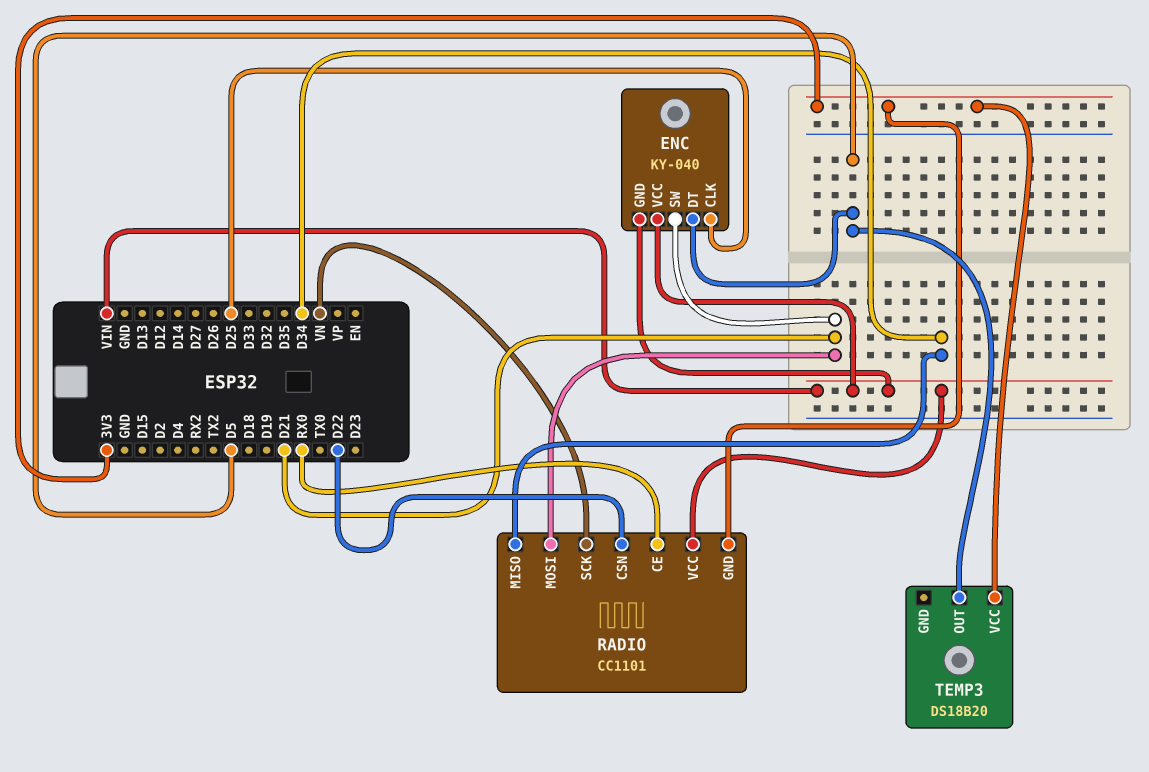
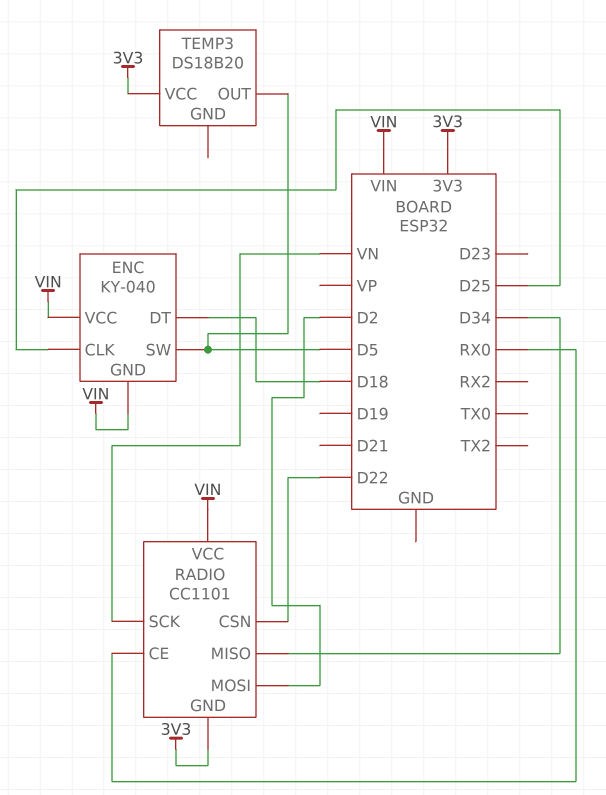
ENC pin DT: D5 -> D18
ENC pin SW: D21 -> D5
RADIO pin MOSI: D21 -> D2

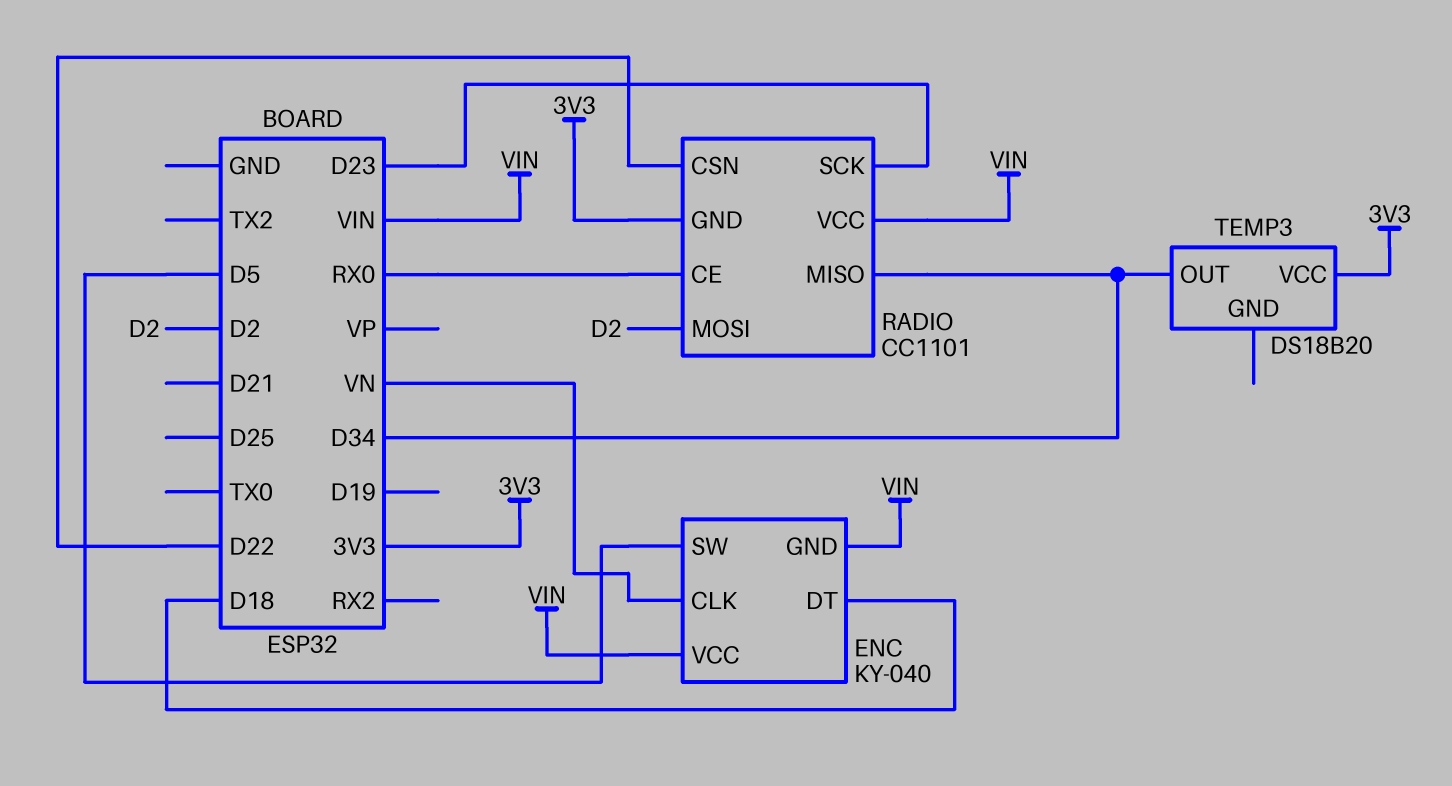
ENC pin CLK: D25 -> VN
RADIO pin SCK: VN -> D23
TEMP3 pin OUT: D5 -> D34

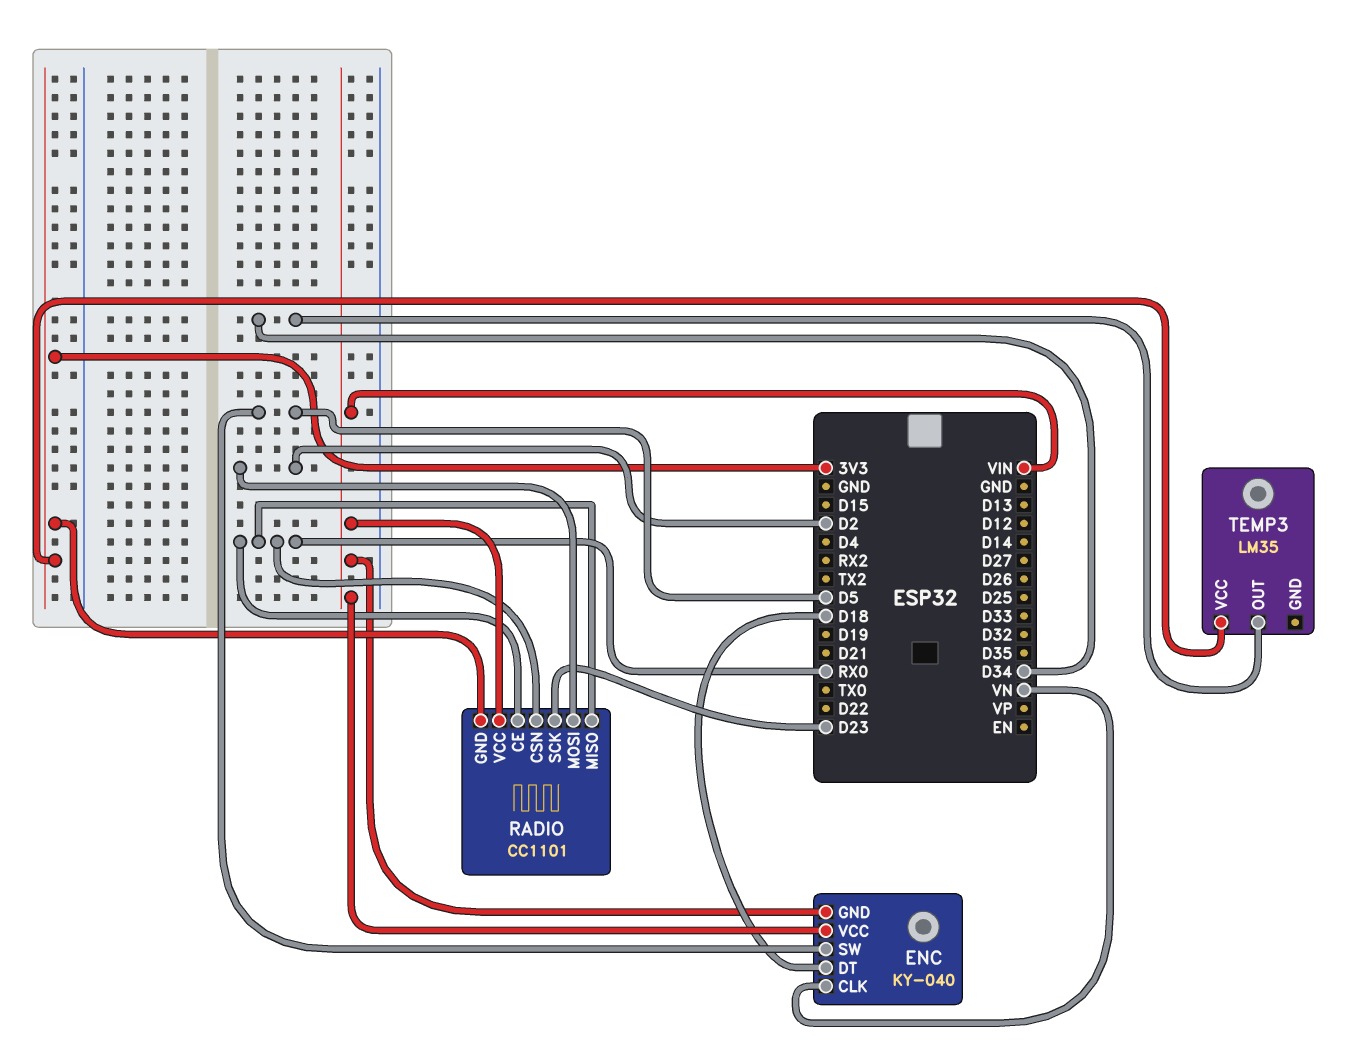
RADIO pin CSN: D22 -> RX0
RADIO pin MISO: D34 -> RX0
TEMP3: DS18B20 -> LM35

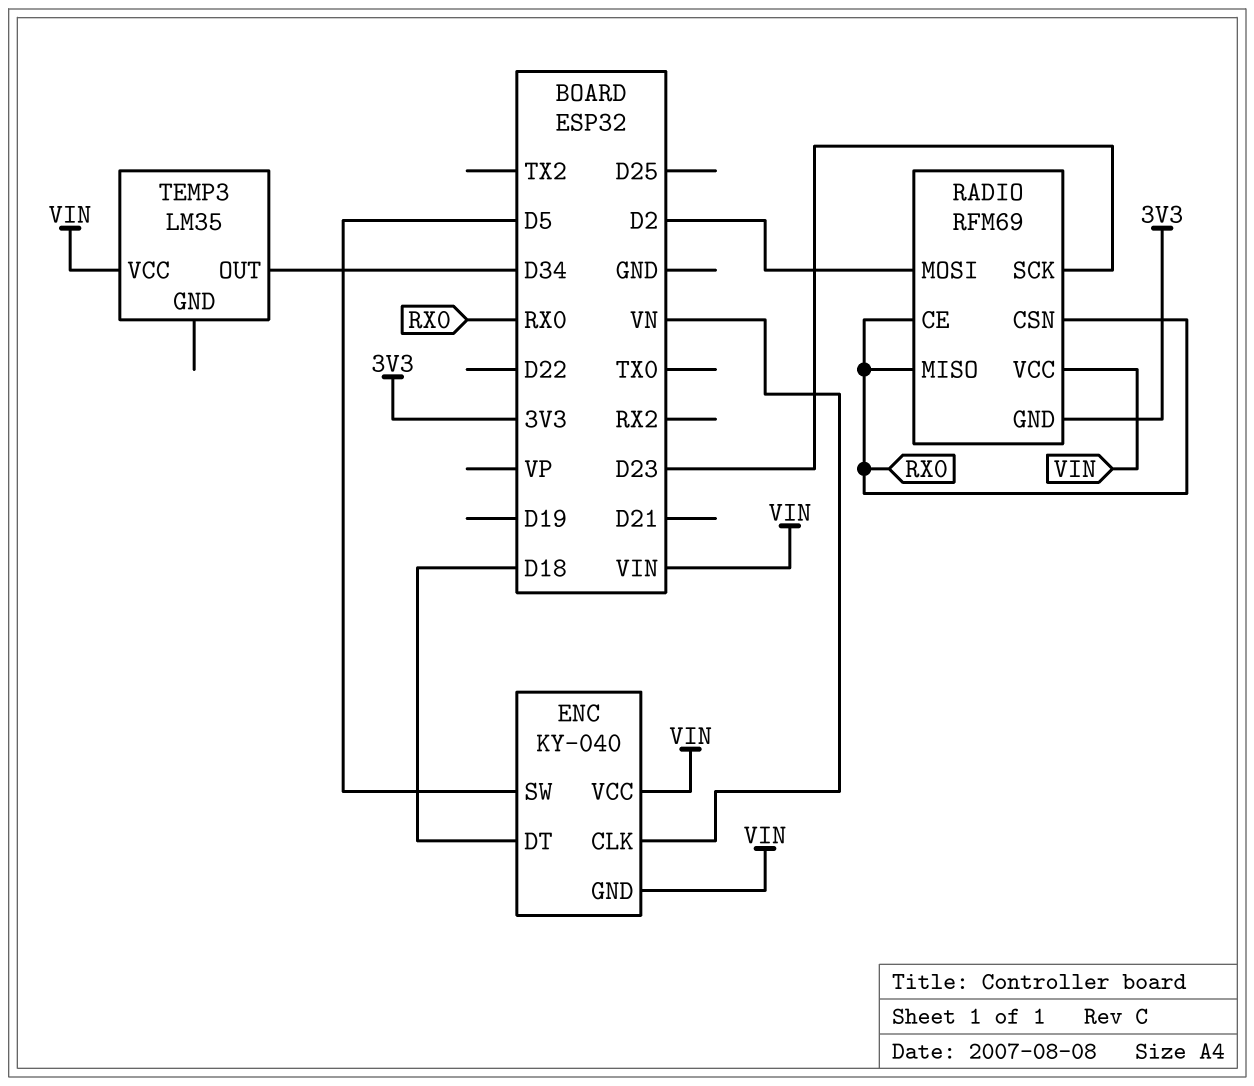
RADIO: CC1101 -> RFM69
TEMP3 pin VCC: 3V3 -> VIN

